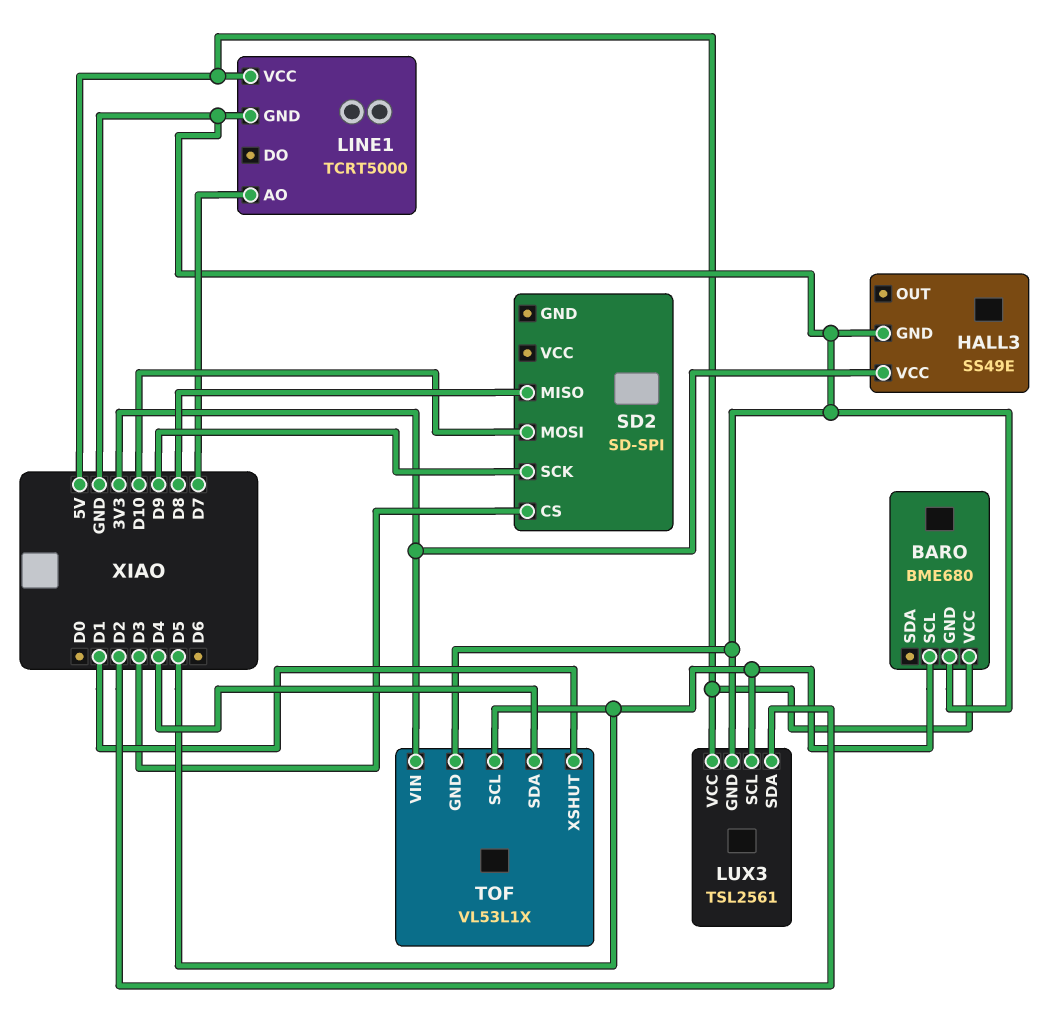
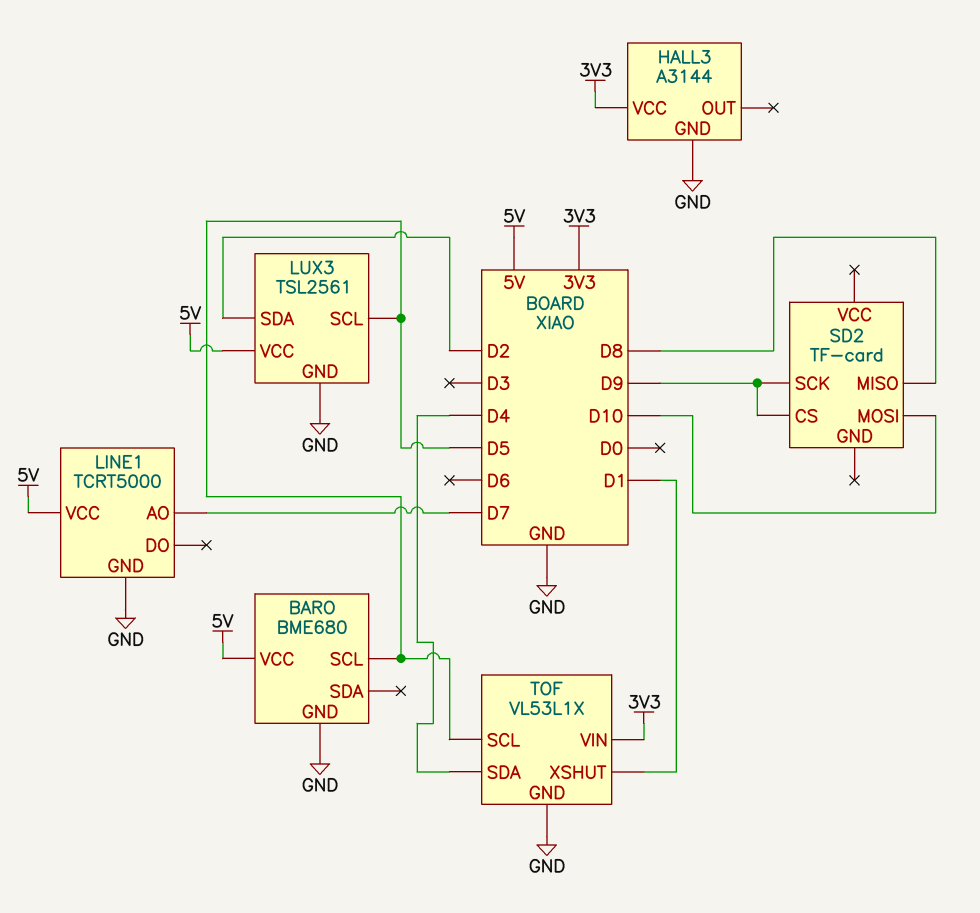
HALL3: SS49E -> A3144
SD2: SD-SPI -> TF-card
SD2 pin CS: D3 -> D9

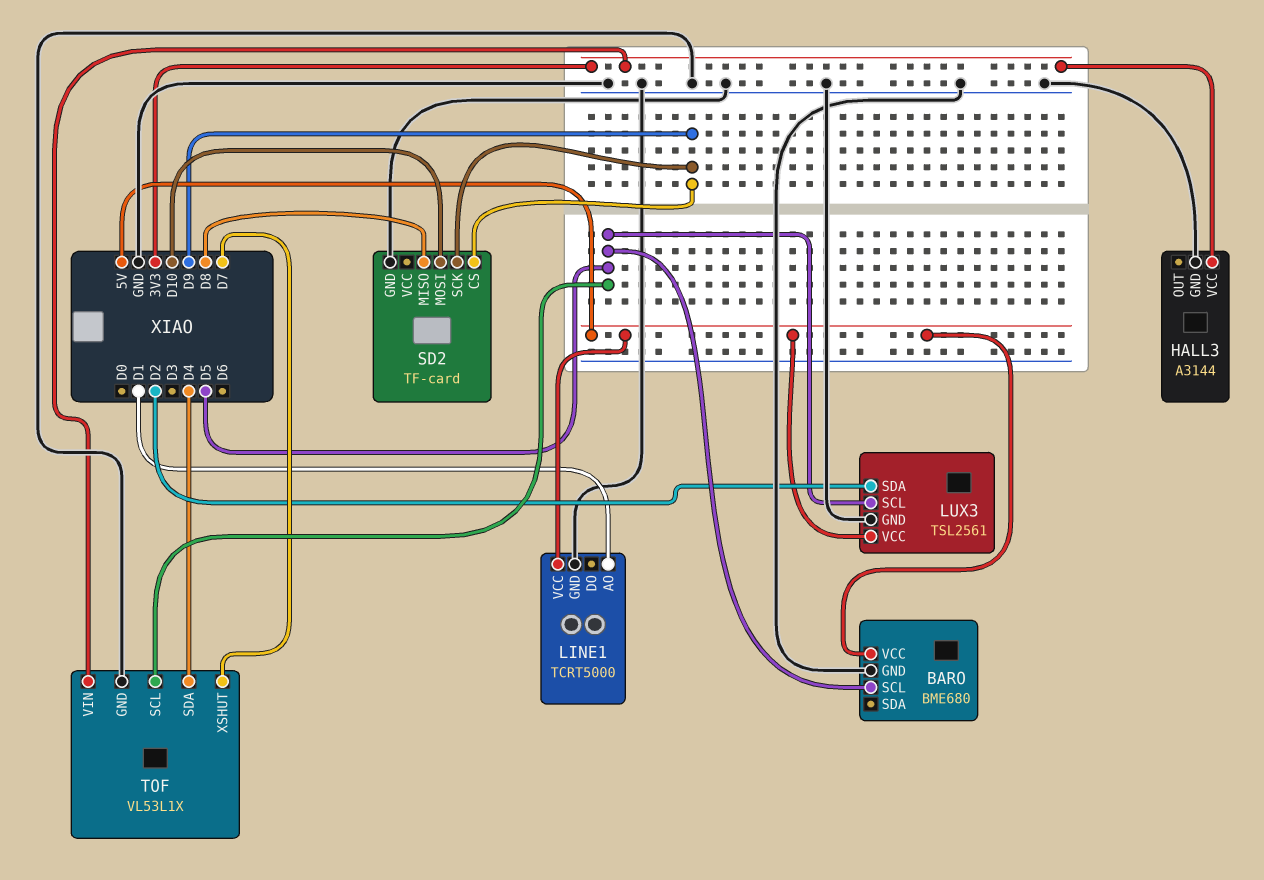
LINE1 pin AO: D7 -> D1
SD2 pin GND: none -> GND
TOF pin XSHUT: D1 -> D7

